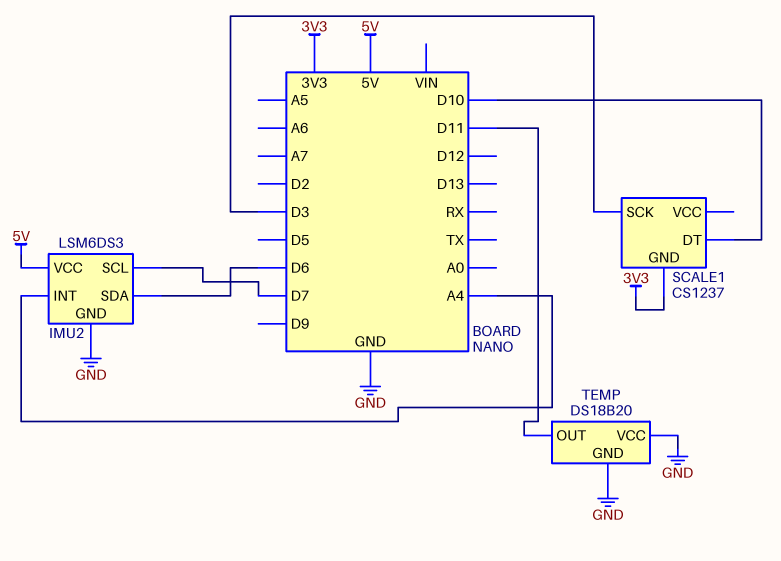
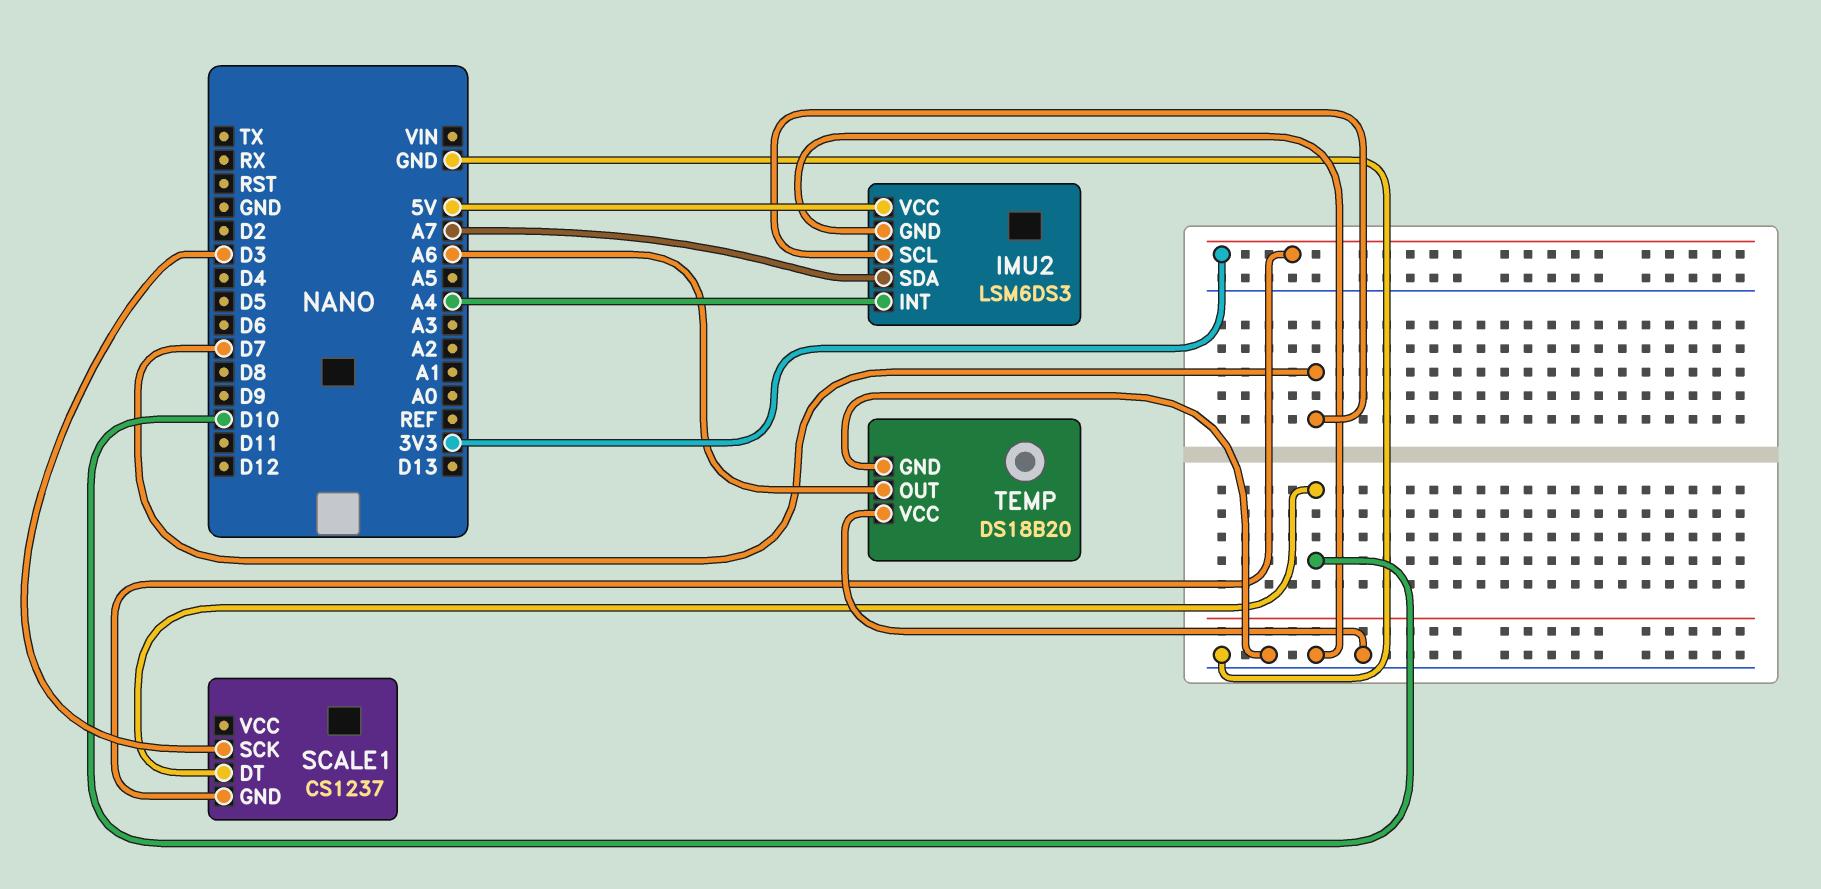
IMU2 pin SDA: D6 -> A7
TEMP pin OUT: D11 -> A6

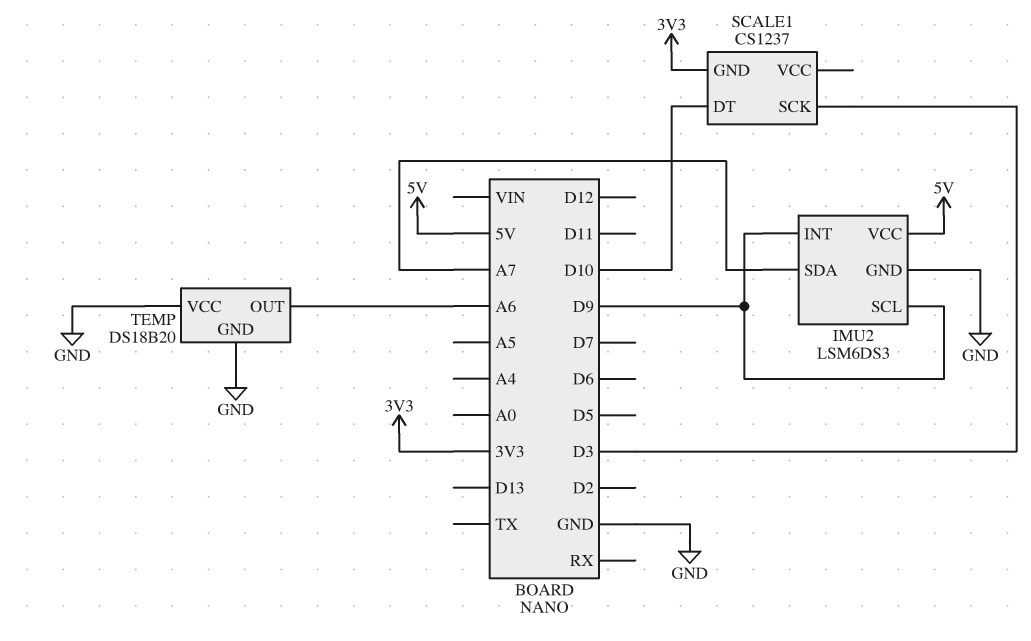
IMU2 pin INT: A4 -> D9
IMU2 pin SCL: D7 -> D9

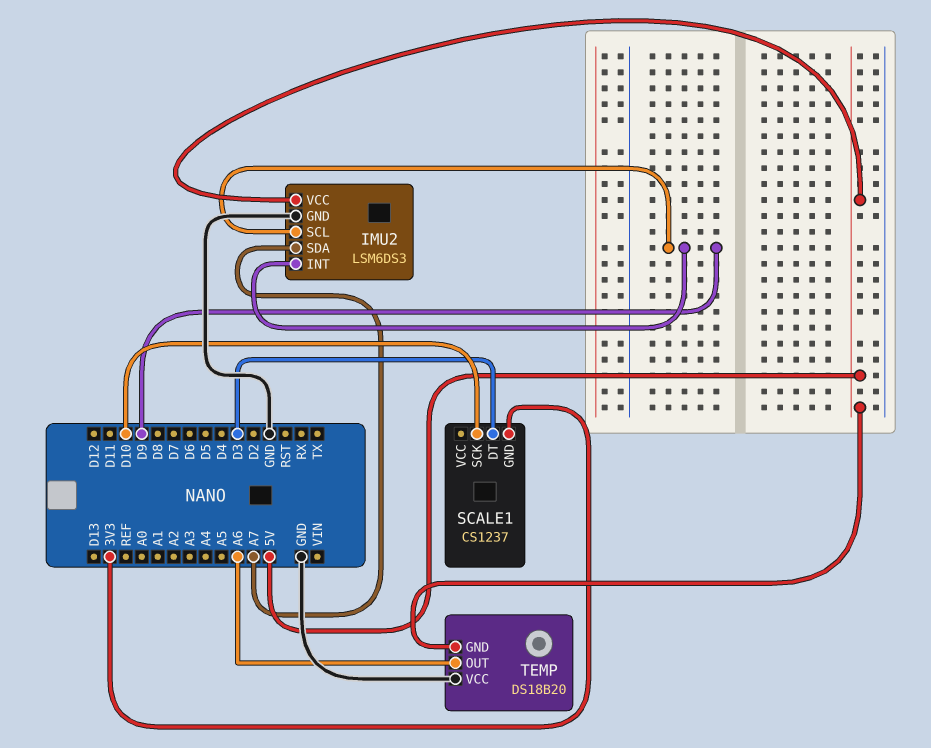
SCALE1 pin DT: D10 -> D3
SCALE1 pin SCK: D3 -> D10
TEMP pin GND: GND -> 5V

